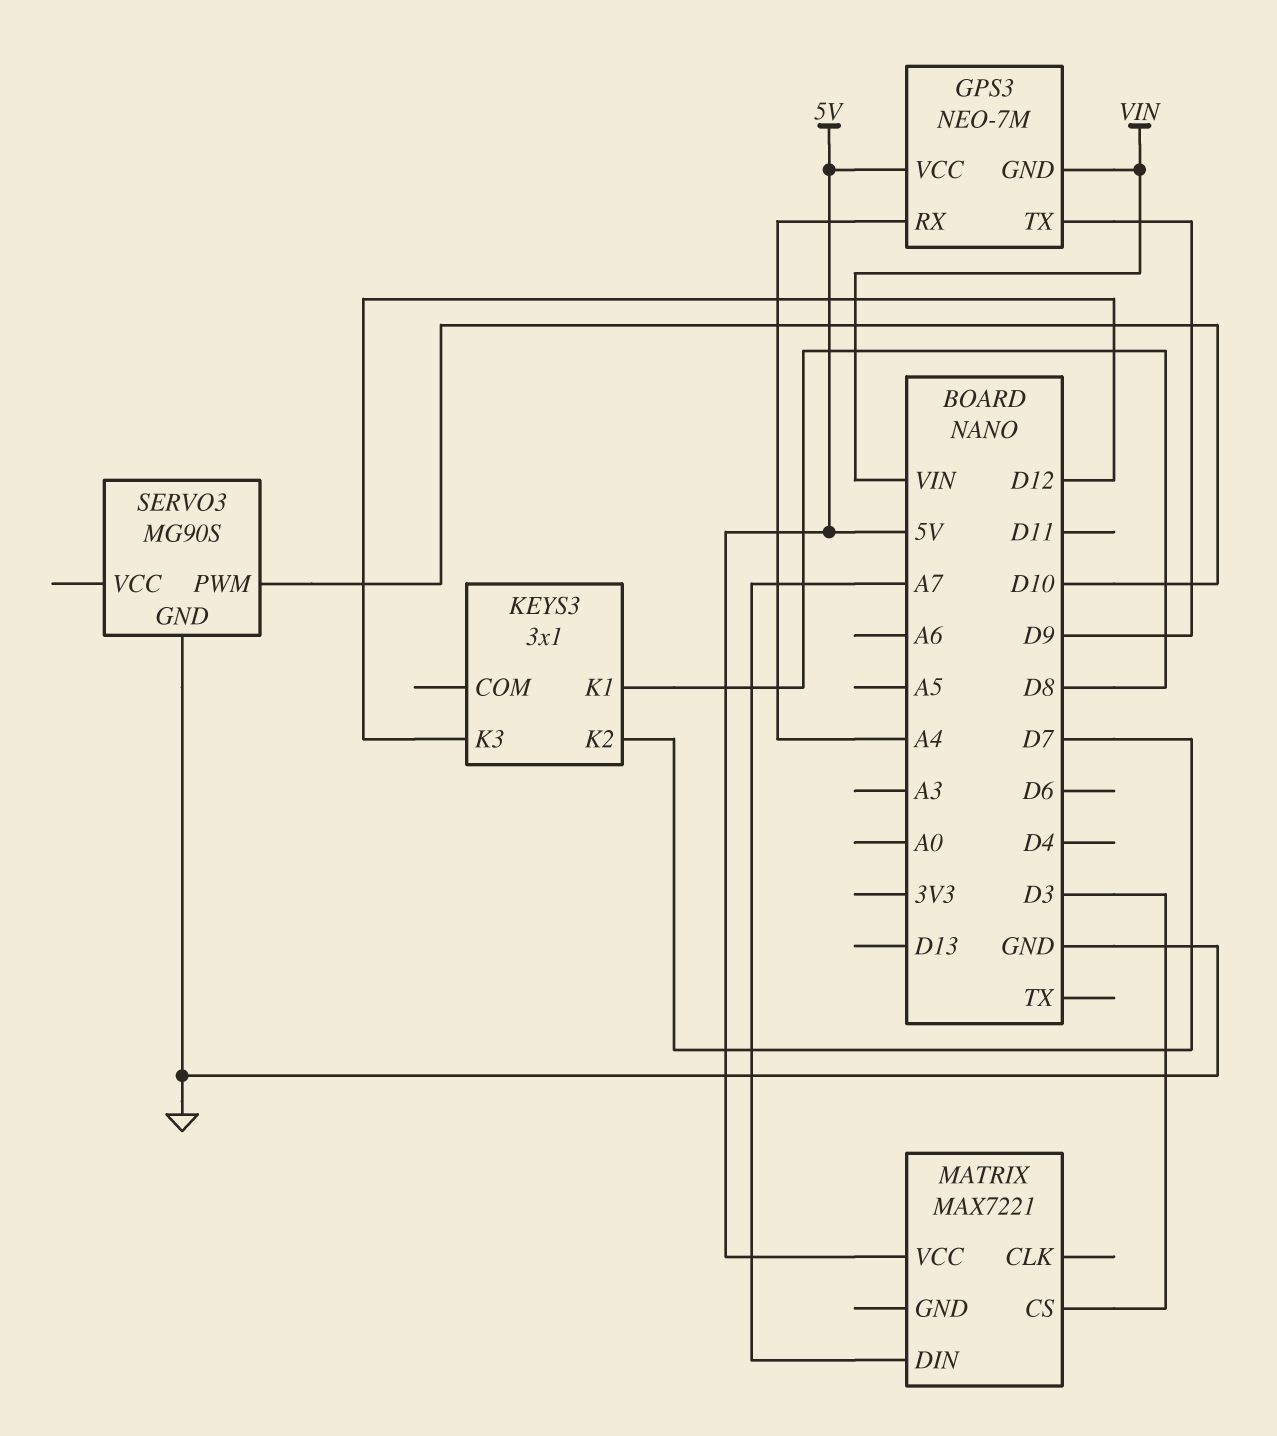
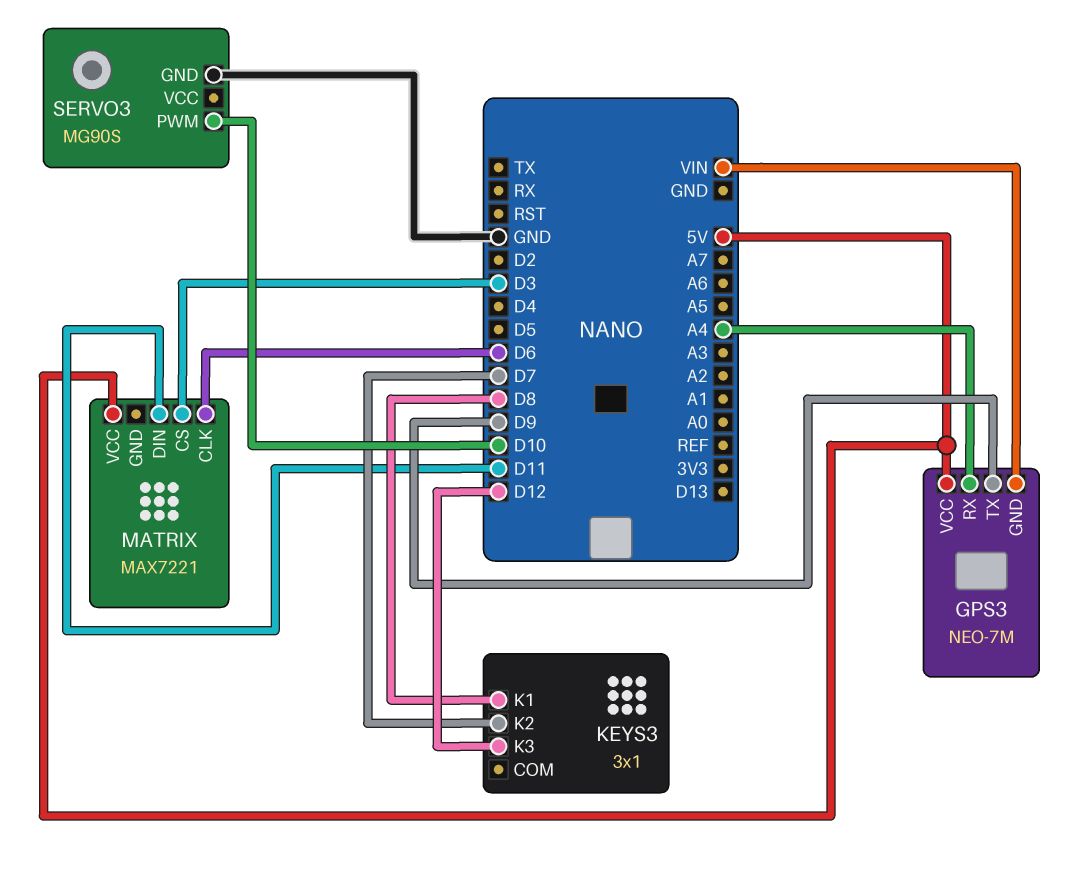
MATRIX pin CLK: none -> D6
MATRIX pin DIN: A7 -> D11

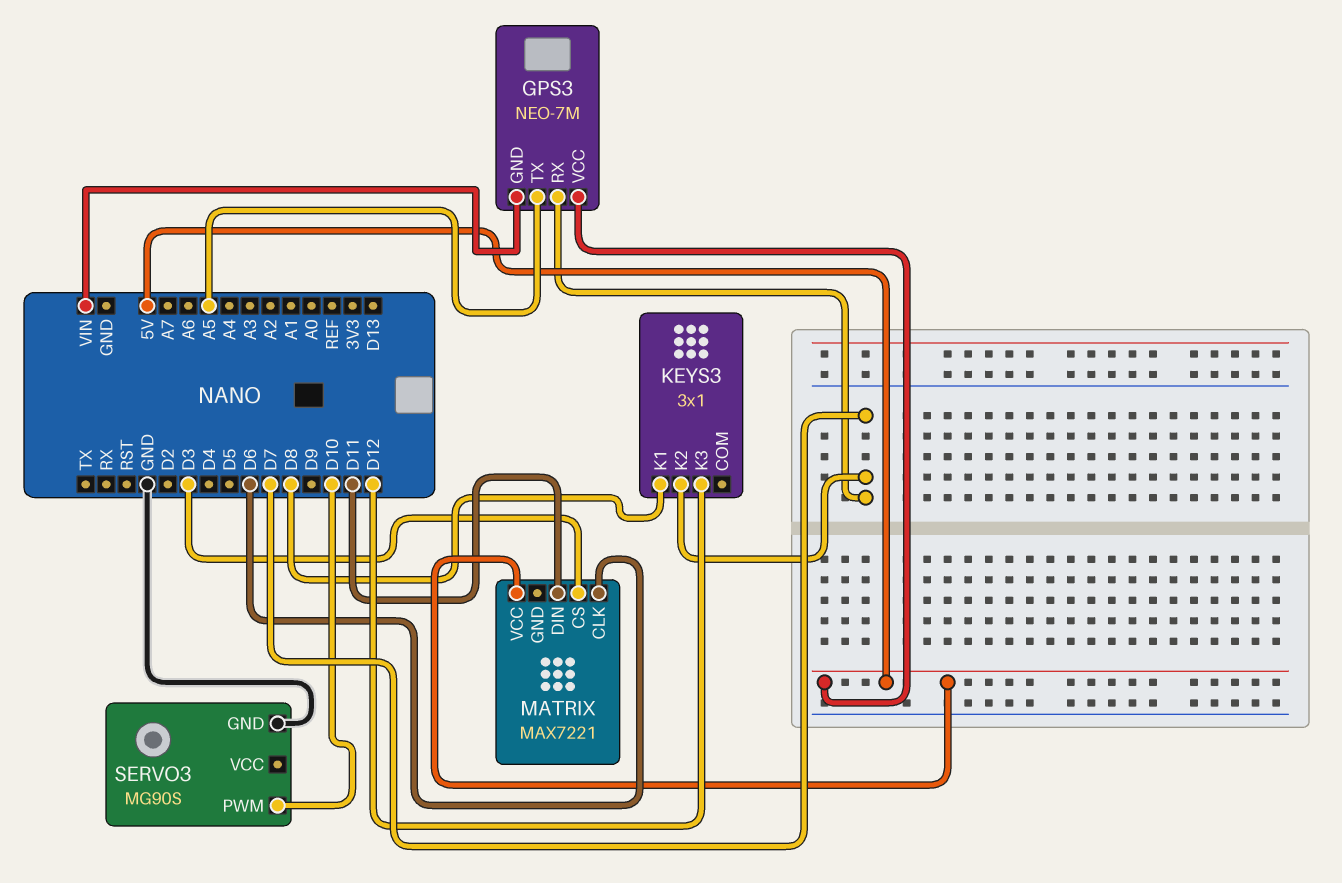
GPS3 pin RX: A4 -> D7
GPS3 pin TX: D9 -> A5

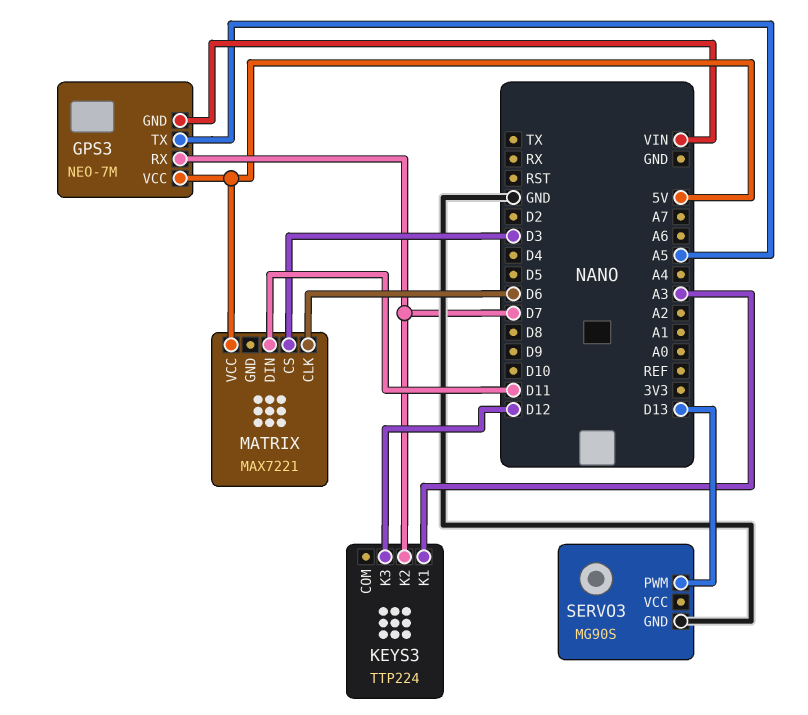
KEYS3: 3x1 -> TTP224
KEYS3 pin K1: D8 -> A3
SERVO3 pin PWM: D10 -> D13

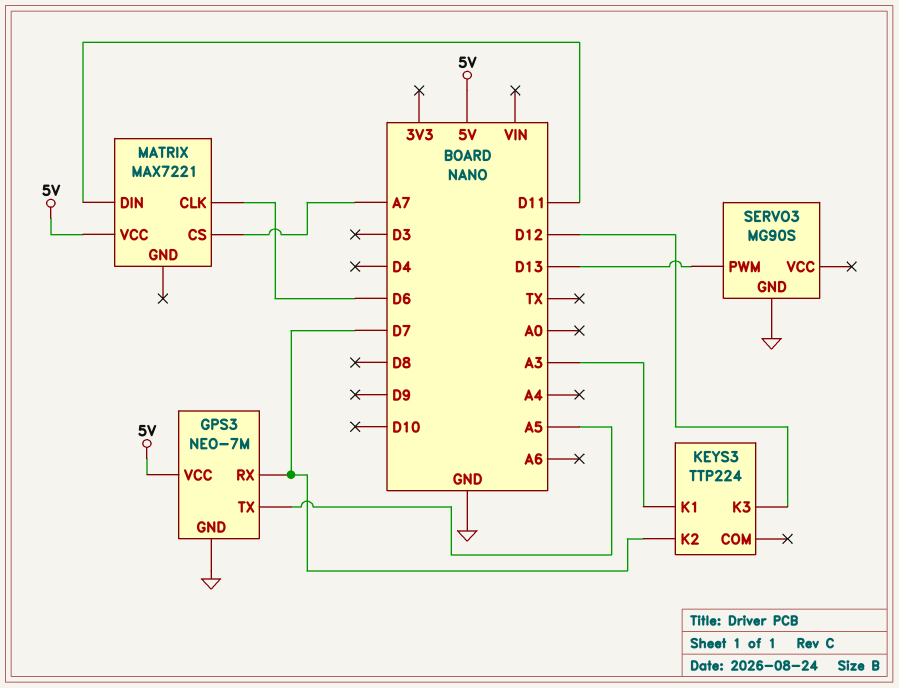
GPS3 pin GND: VIN -> GND
MATRIX pin CS: D3 -> A7

